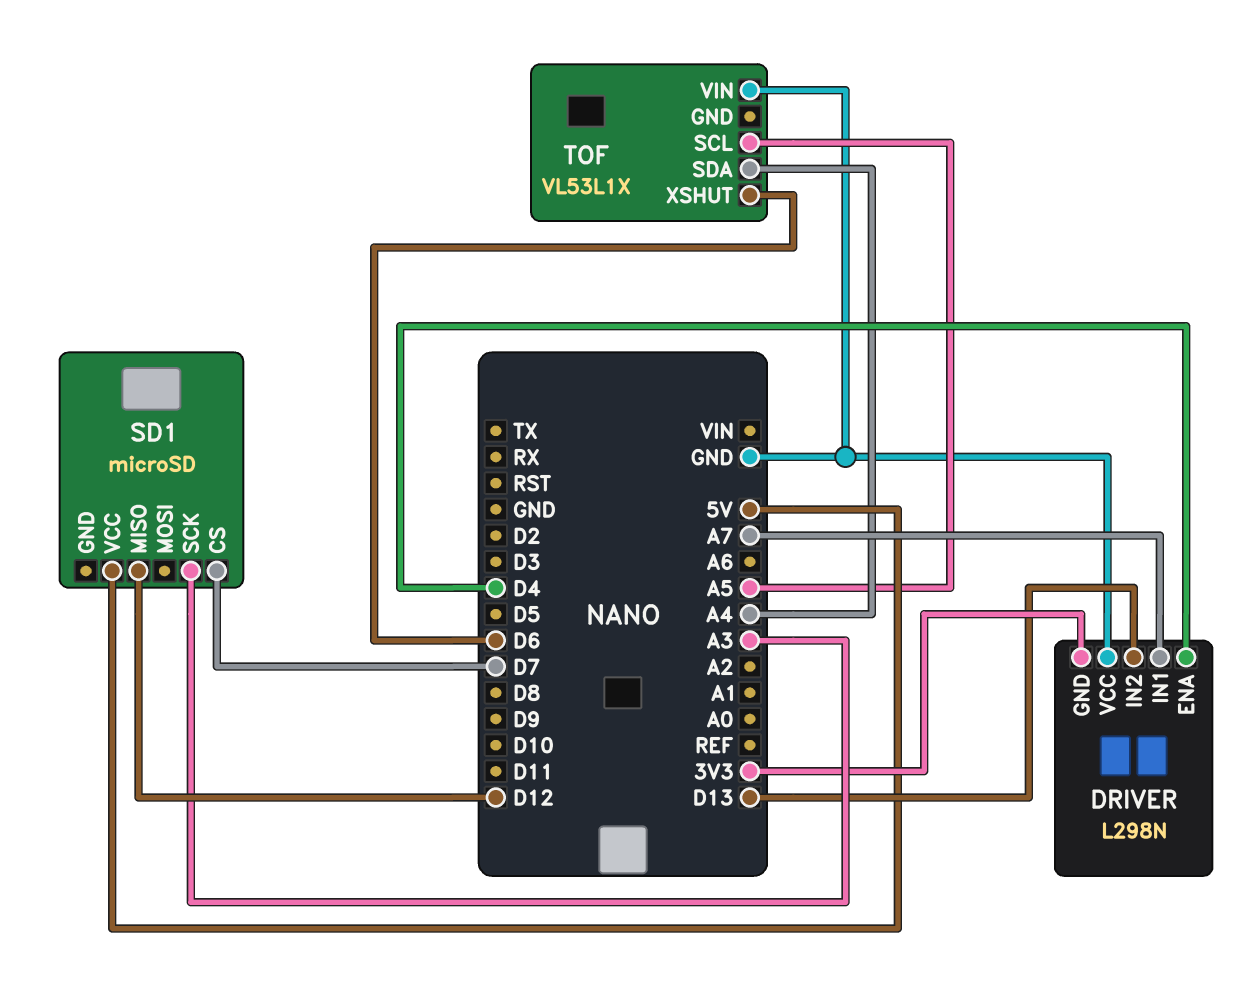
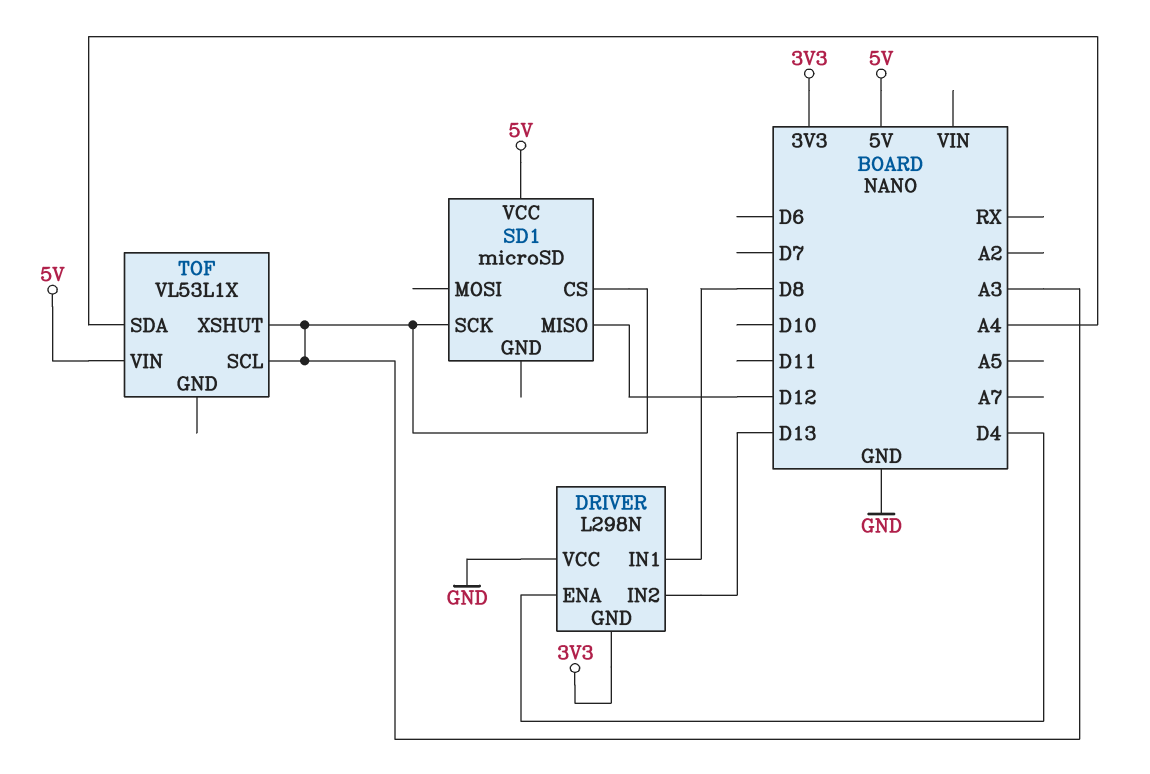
DRIVER pin IN1: A7 -> D8
SD1 pin CS: D7 -> A3
TOF pin SCL: A5 -> A3
TOF pin VIN: GND -> 5V
TOF pin XSHUT: D6 -> A3

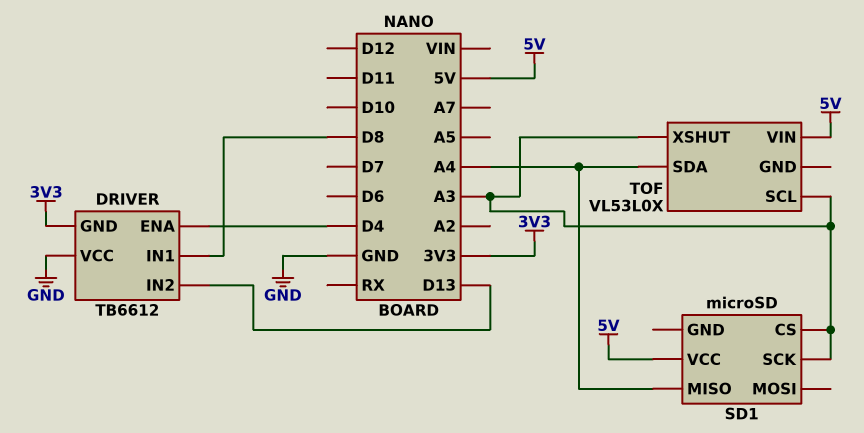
DRIVER: L298N -> TB6612
SD1 pin MISO: D12 -> A4
TOF: VL53L1X -> VL53L0X

